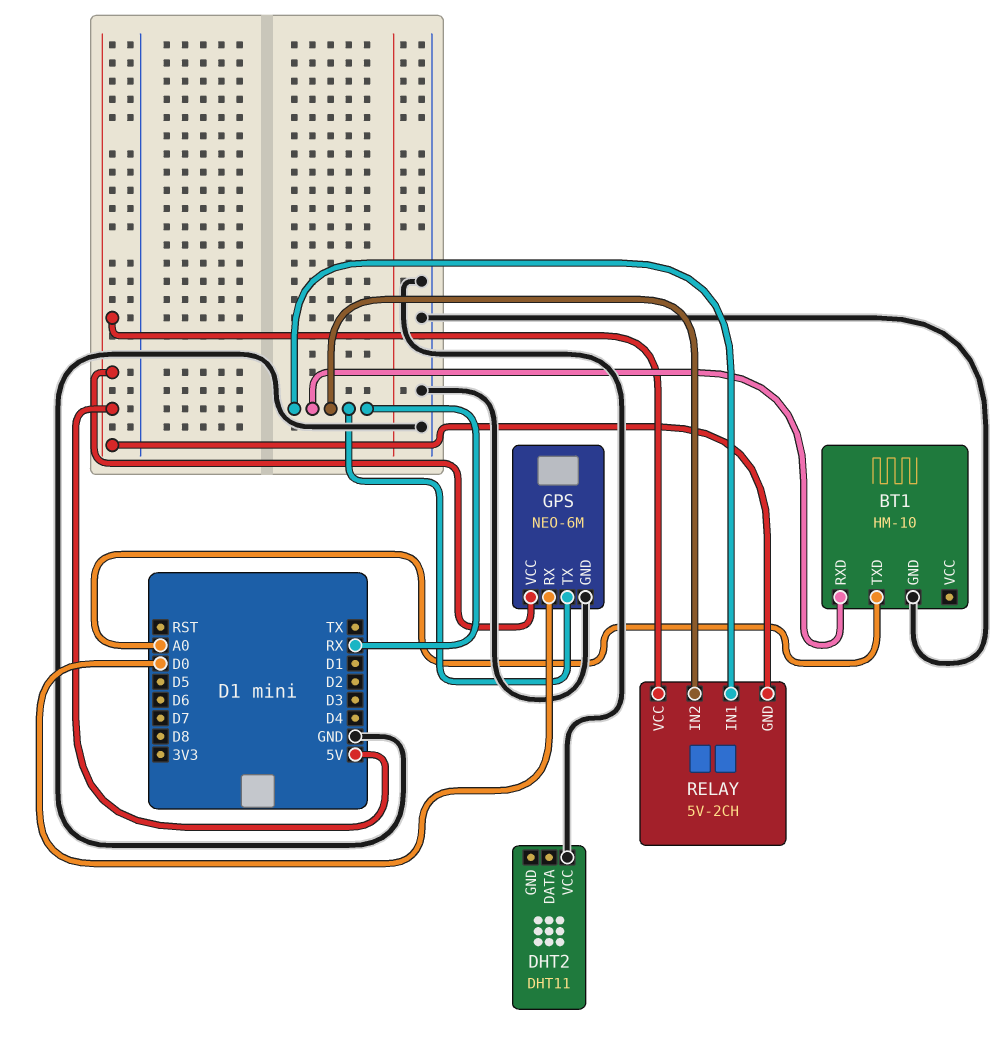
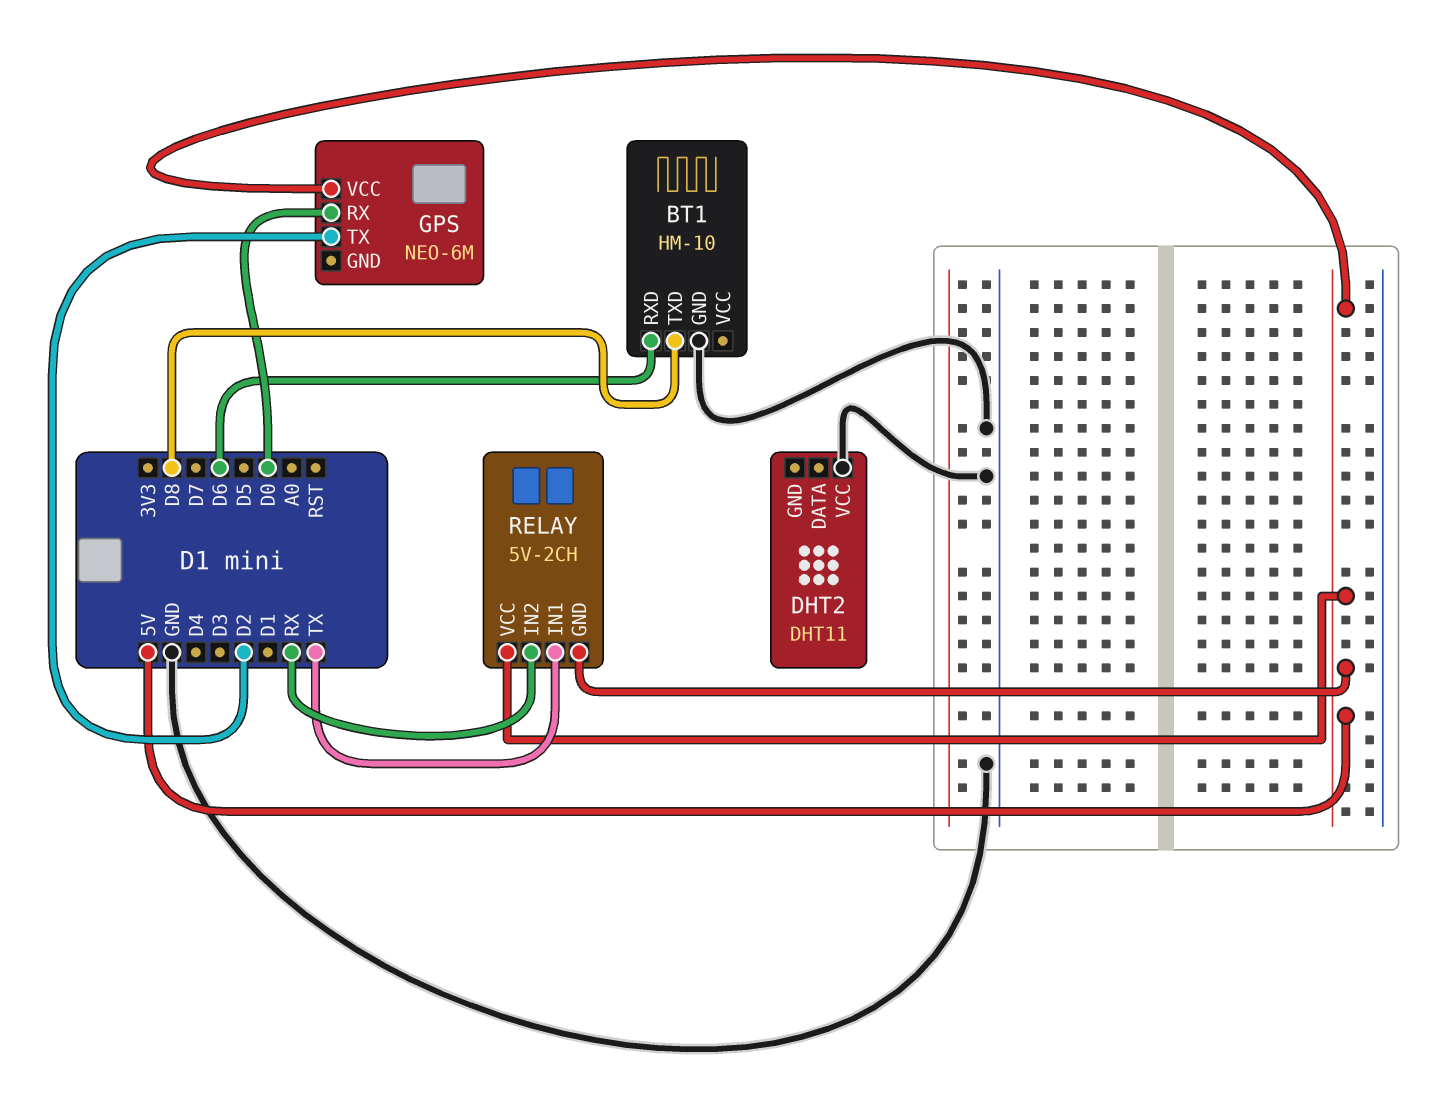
BT1 pin RXD: RX -> D6
BT1 pin TXD: A0 -> D8
GPS pin GND: GND -> none
GPS pin TX: RX -> D2
RELAY pin IN1: RX -> TX

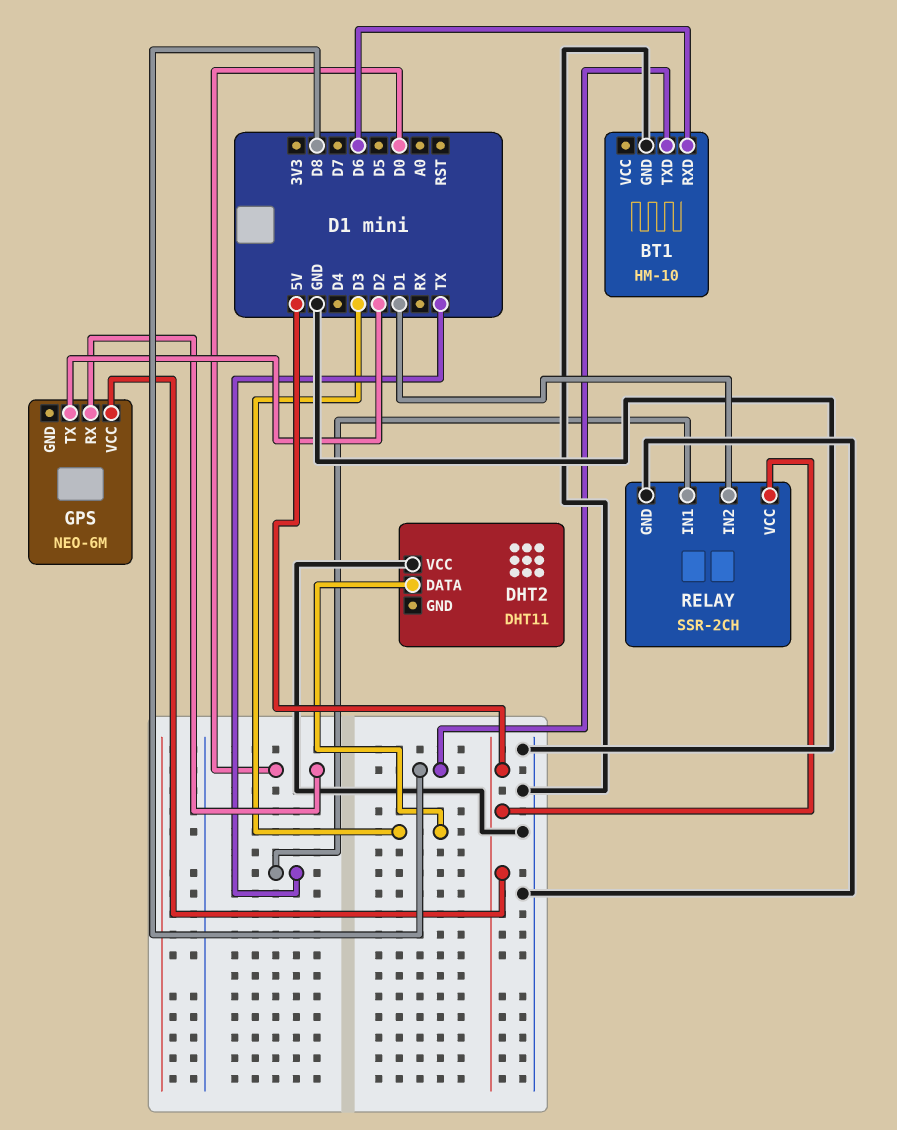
DHT2 pin DATA: none -> D3
RELAY: 5V-2CH -> SSR-2CH
RELAY pin GND: 5V -> GND
RELAY pin IN2: RX -> D1

